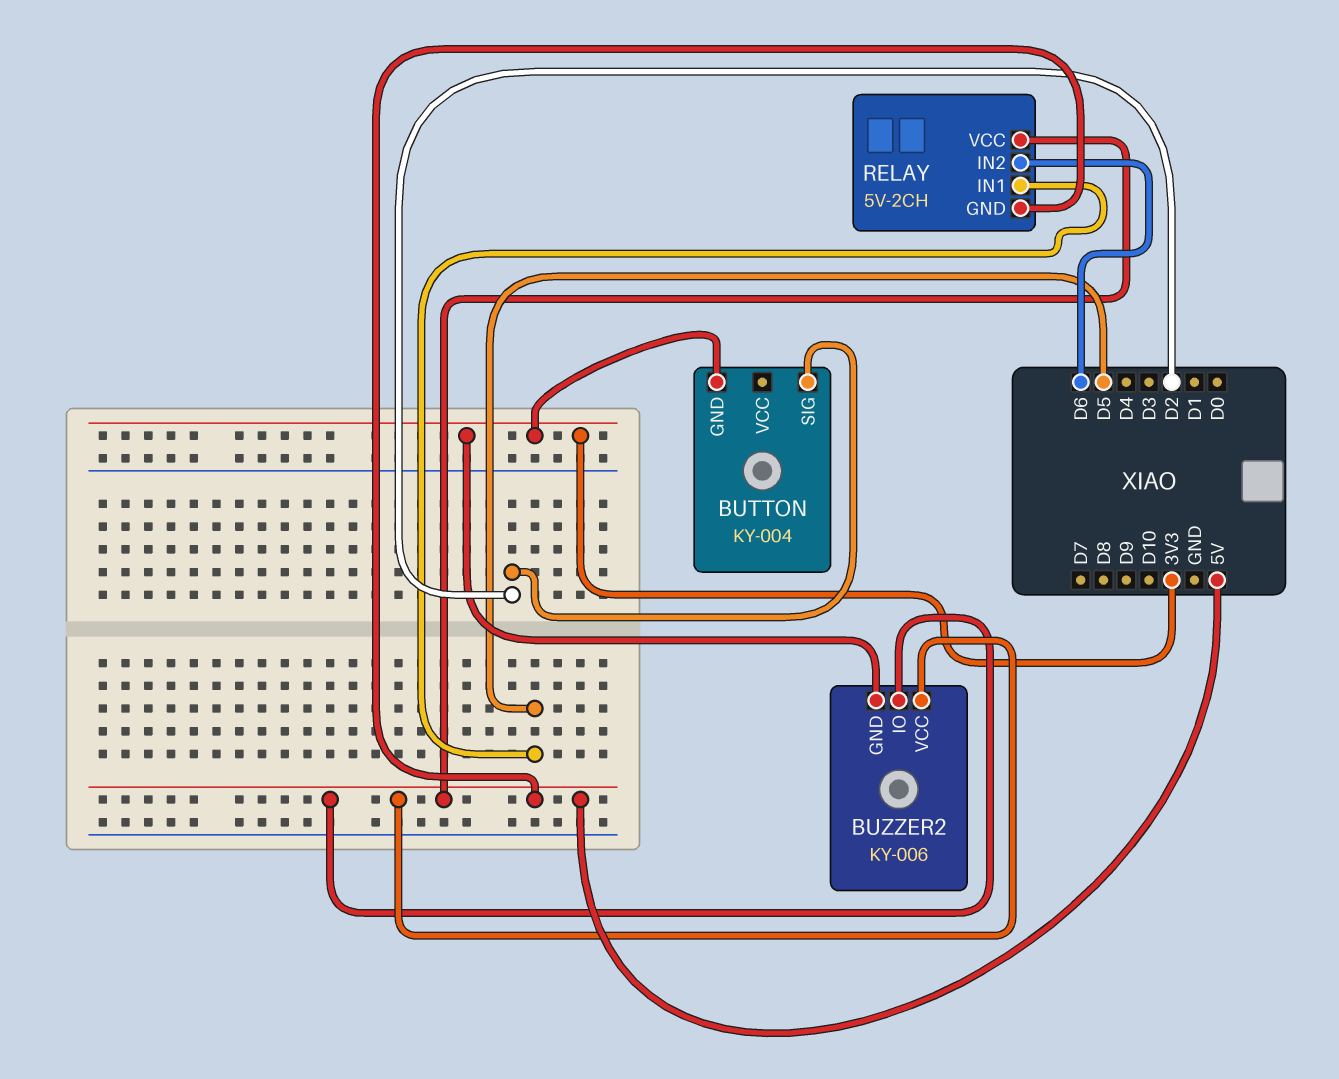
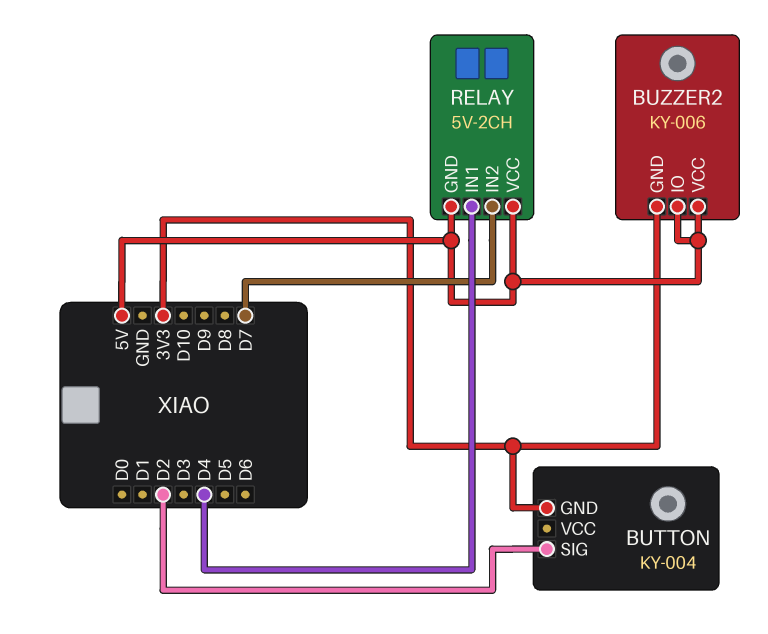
RELAY pin IN1: D5 -> D4
RELAY pin IN2: D6 -> D7

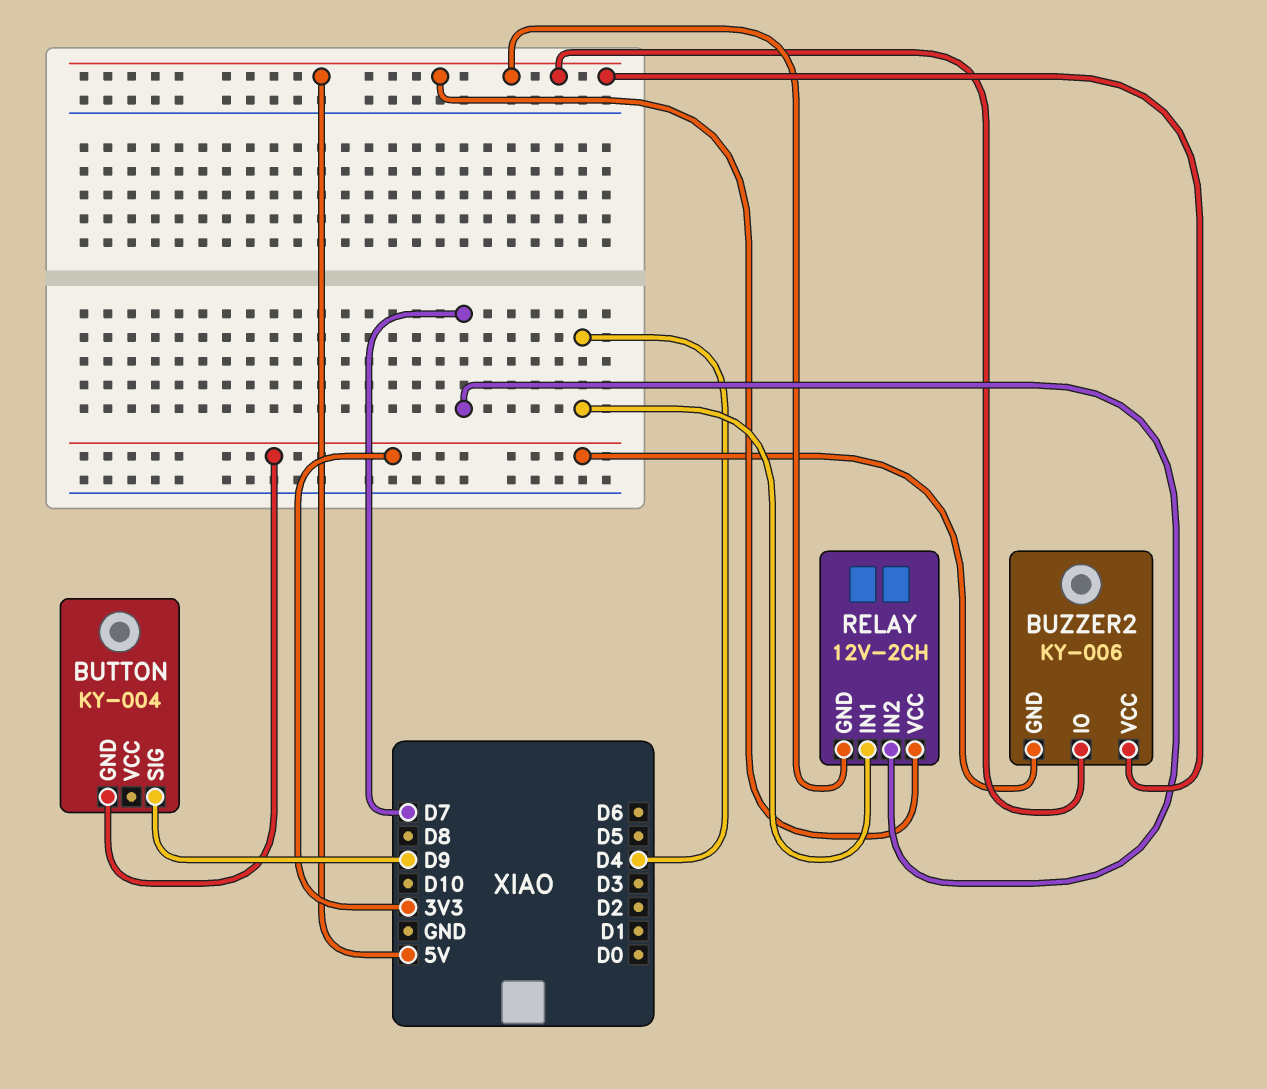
BUTTON pin SIG: D2 -> D9
RELAY: 5V-2CH -> 12V-2CH

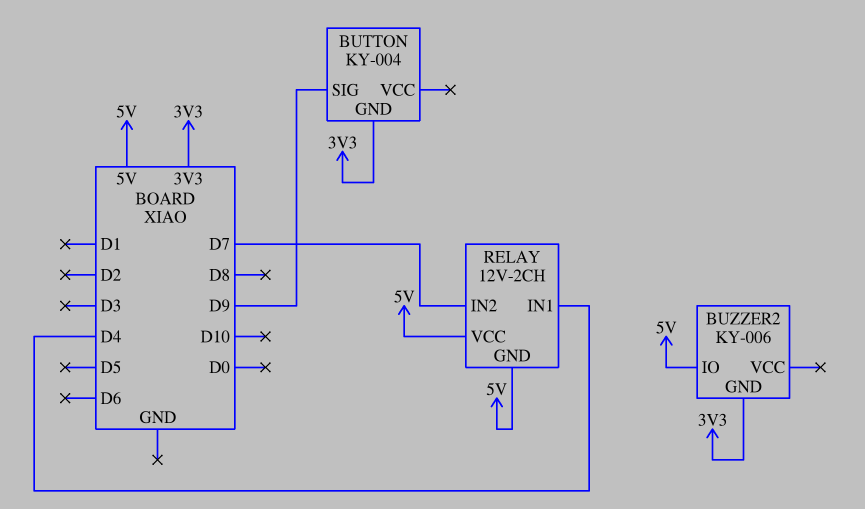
BUZZER2 pin VCC: 5V -> none

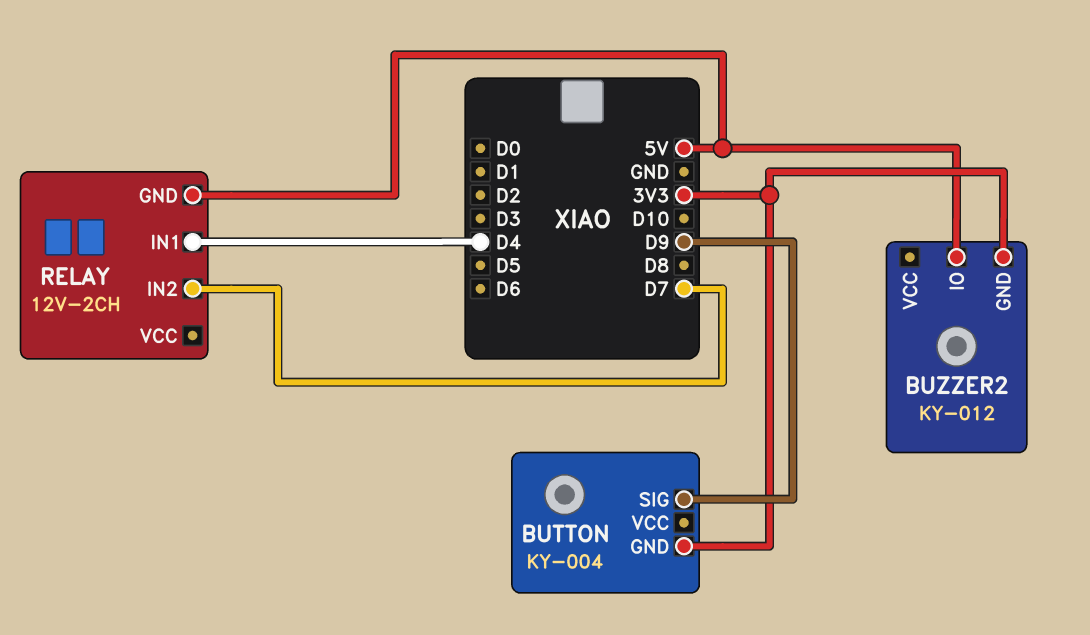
BUZZER2: KY-006 -> KY-012
RELAY pin VCC: 5V -> none

